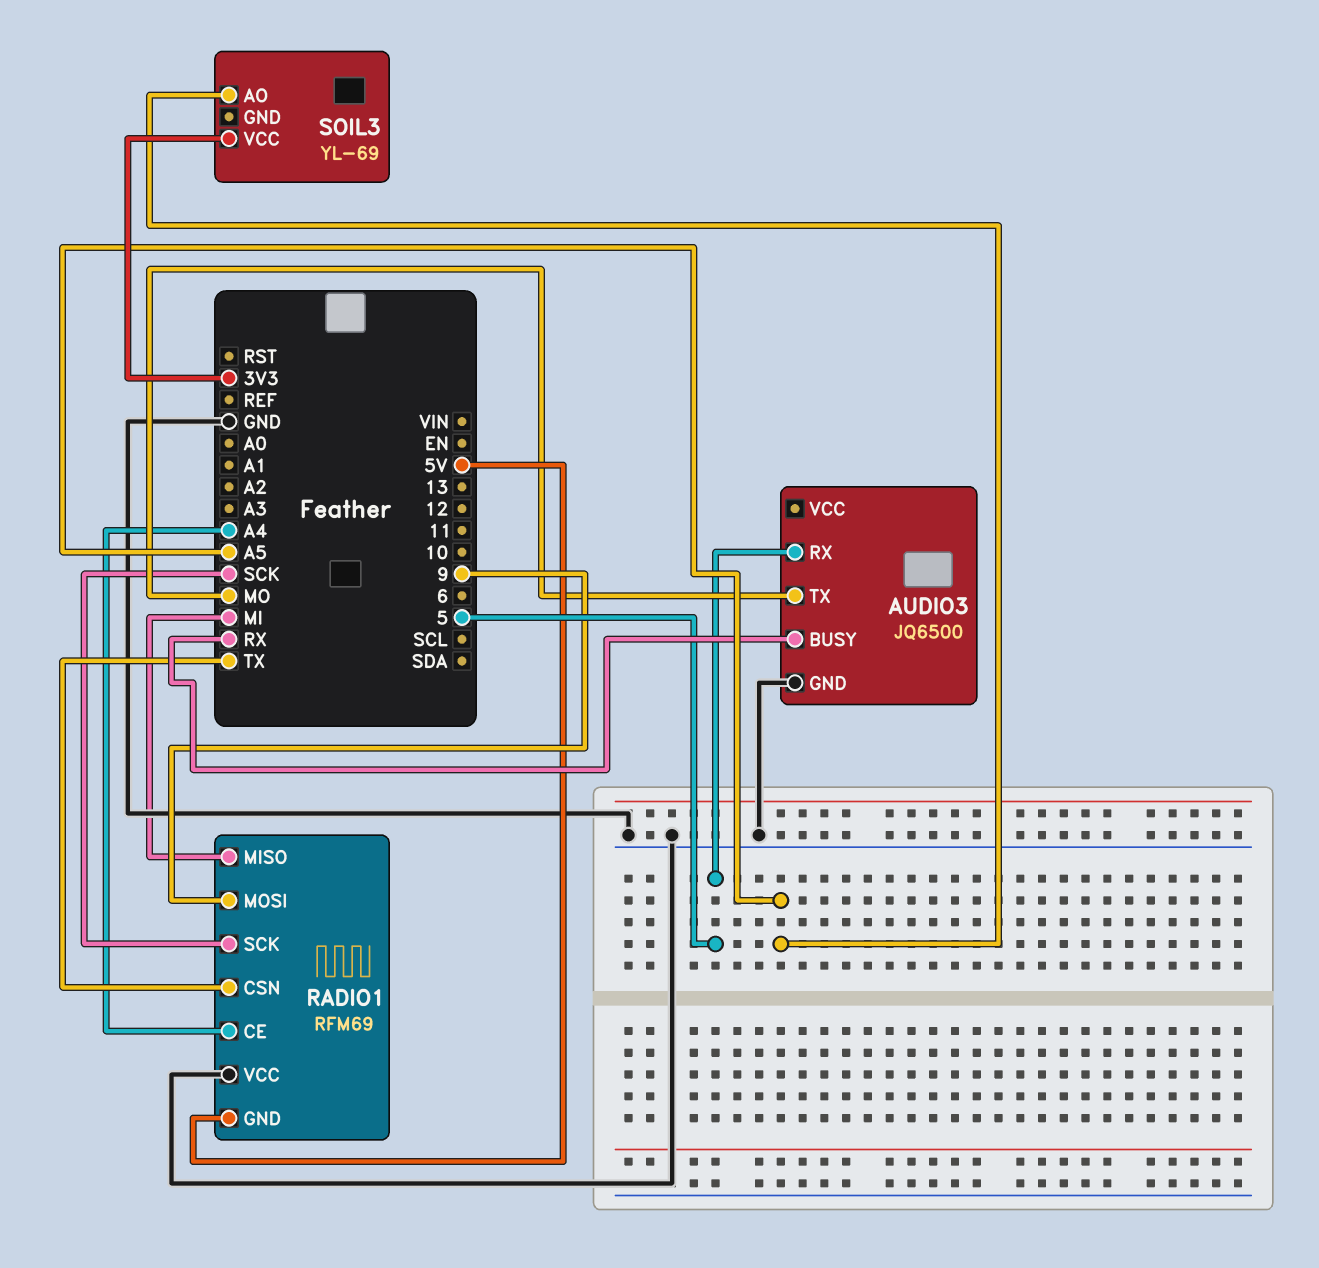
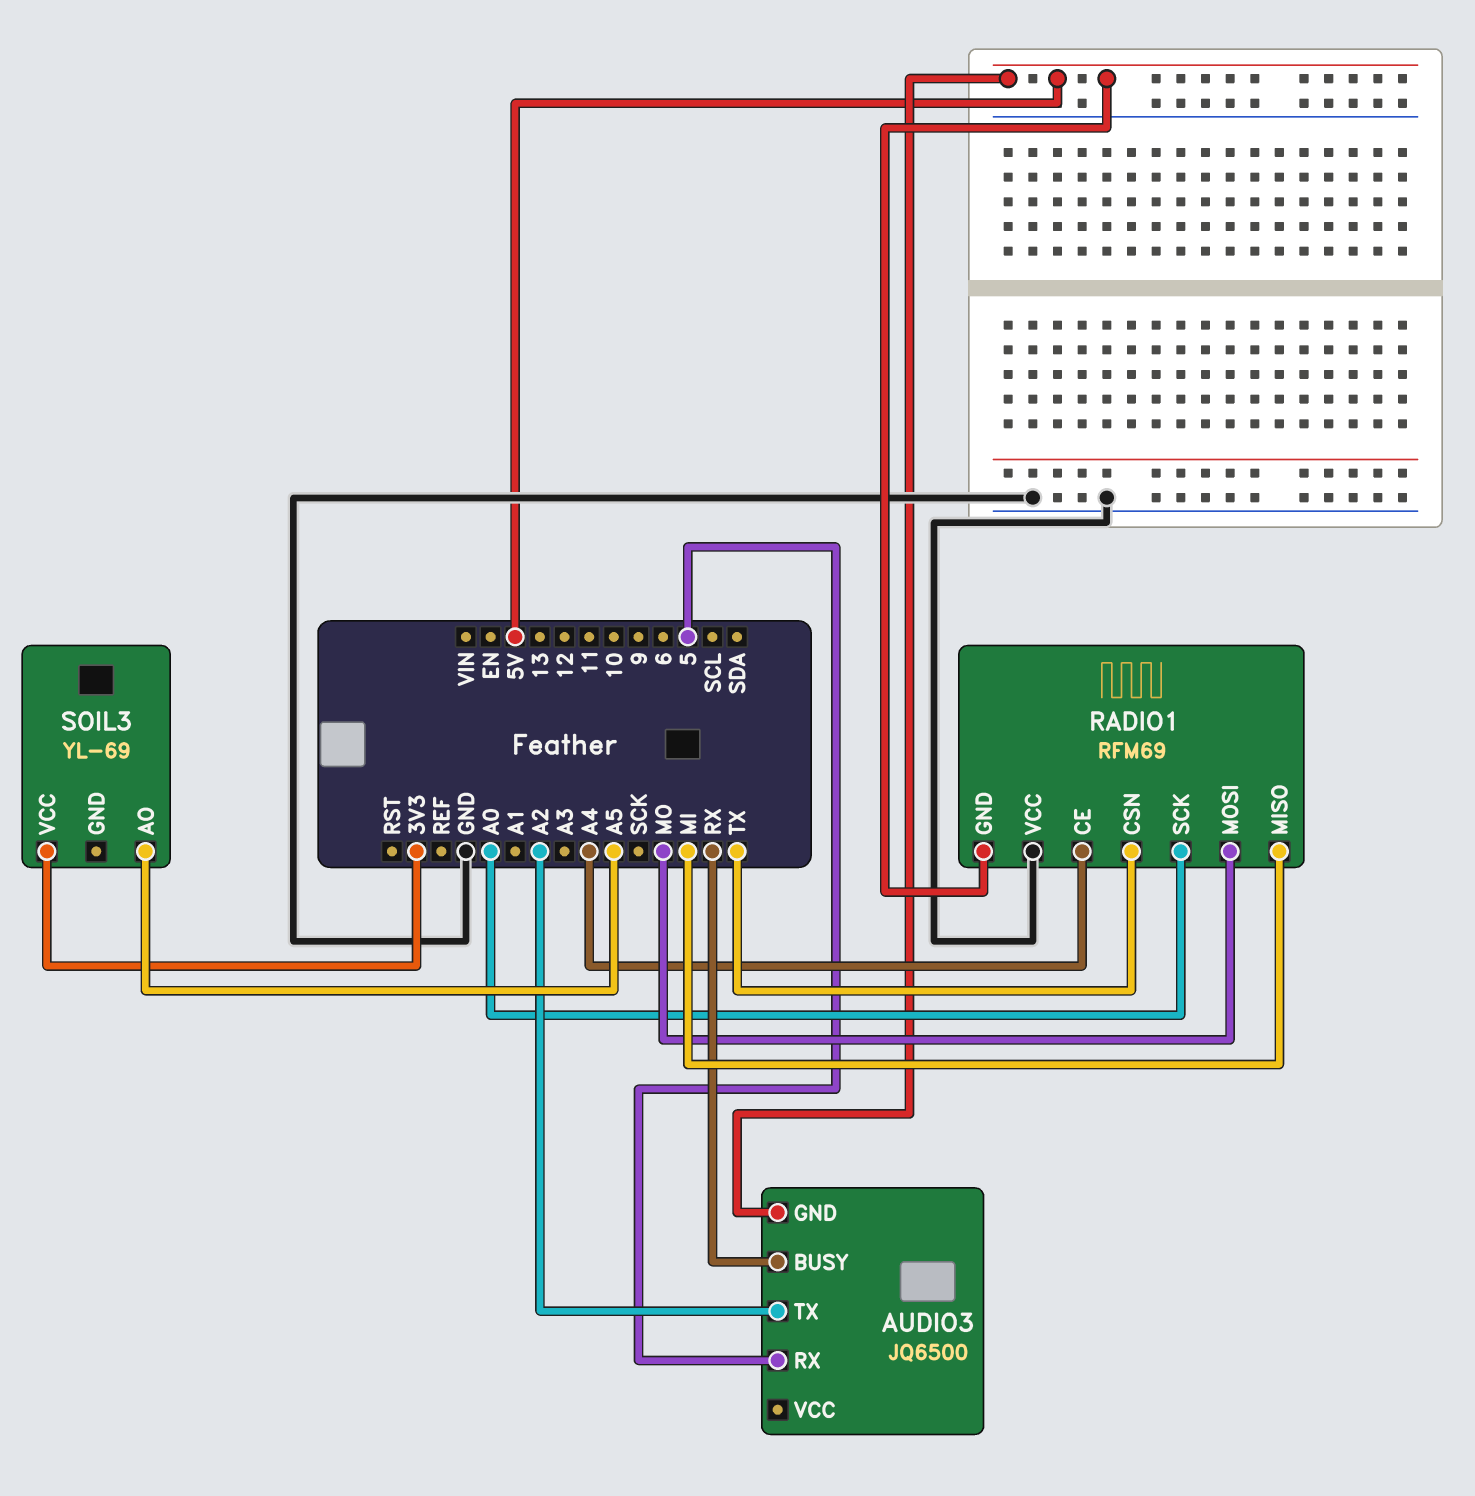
AUDIO3 pin GND: GND -> 5V
AUDIO3 pin TX: MO -> A2
RADIO1 pin MOSI: 9 -> MO
RADIO1 pin SCK: SCK -> A0

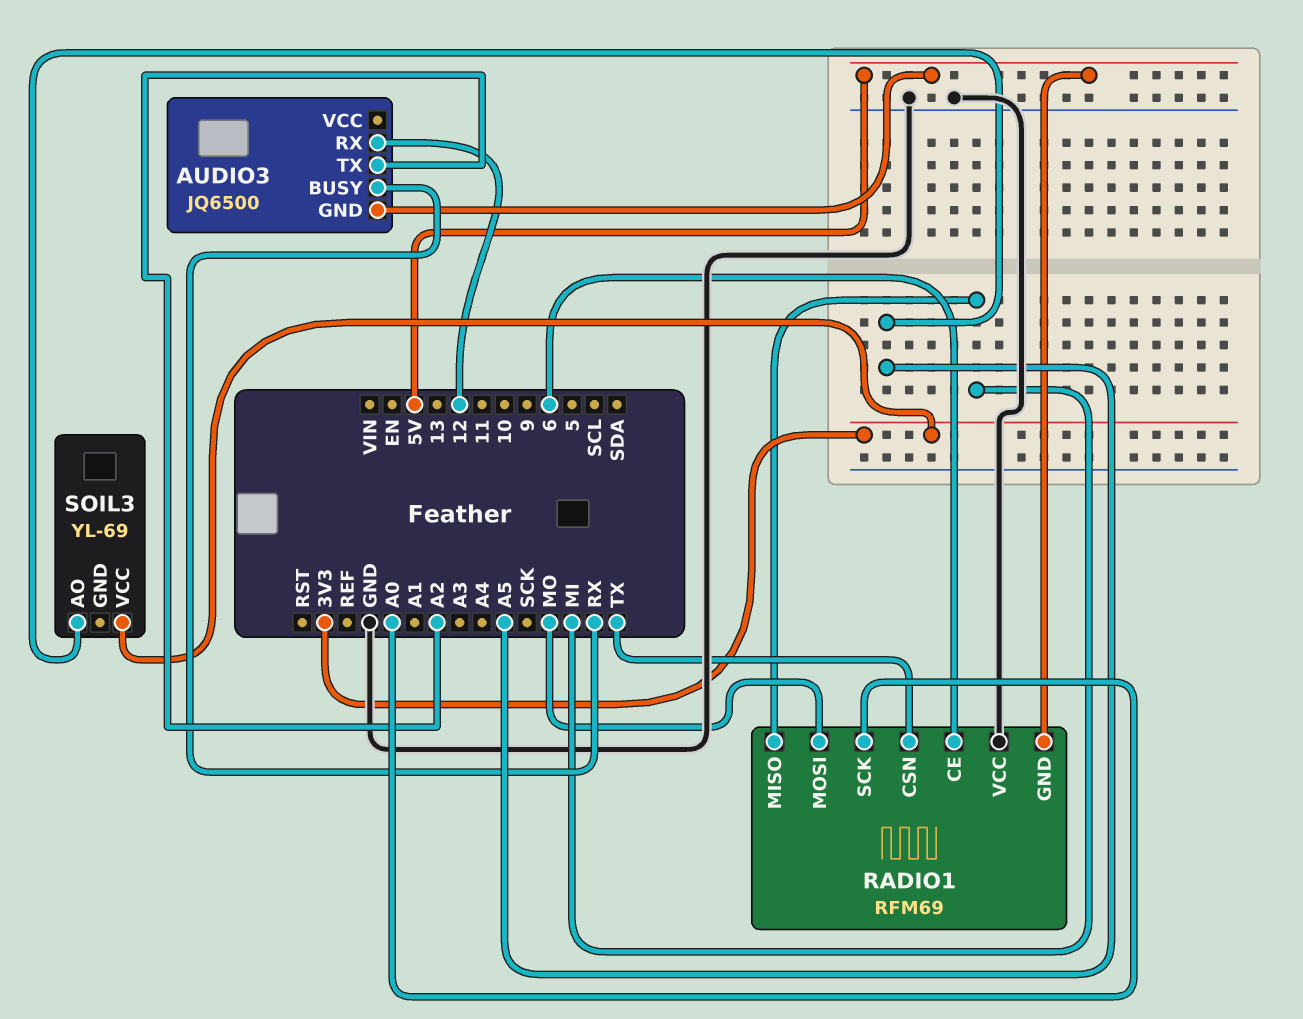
AUDIO3 pin RX: 5 -> 12
RADIO1 pin CE: A4 -> 6

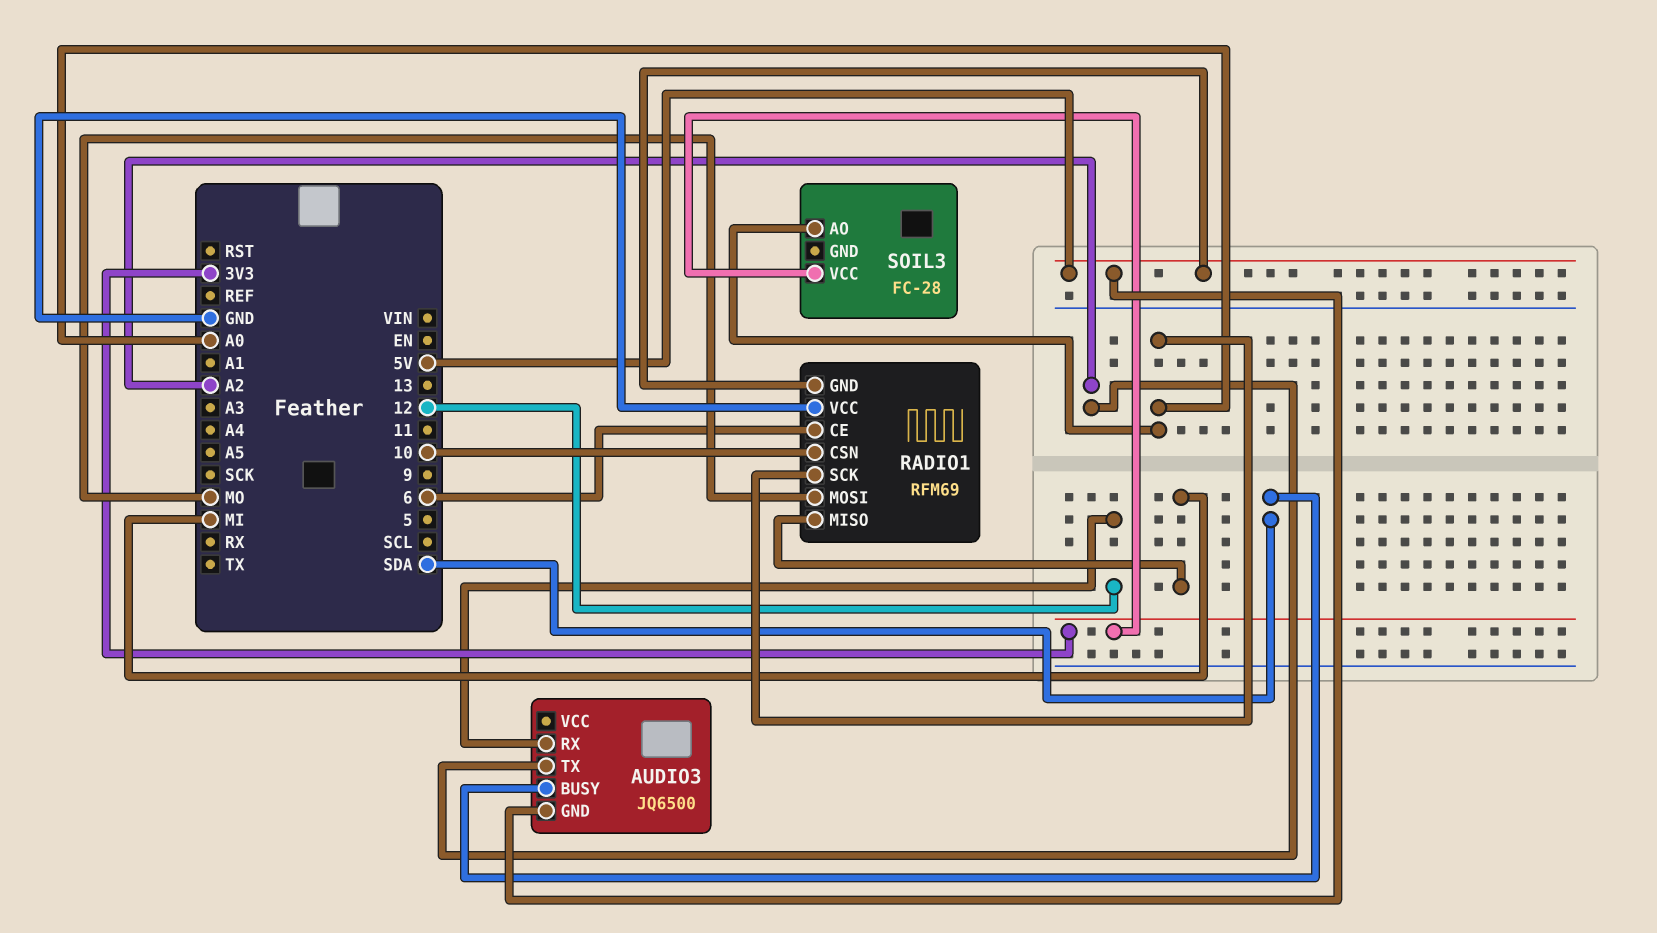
AUDIO3 pin BUSY: RX -> SDA
RADIO1 pin CSN: TX -> 10
SOIL3: YL-69 -> FC-28
SOIL3 pin AO: A5 -> A0

